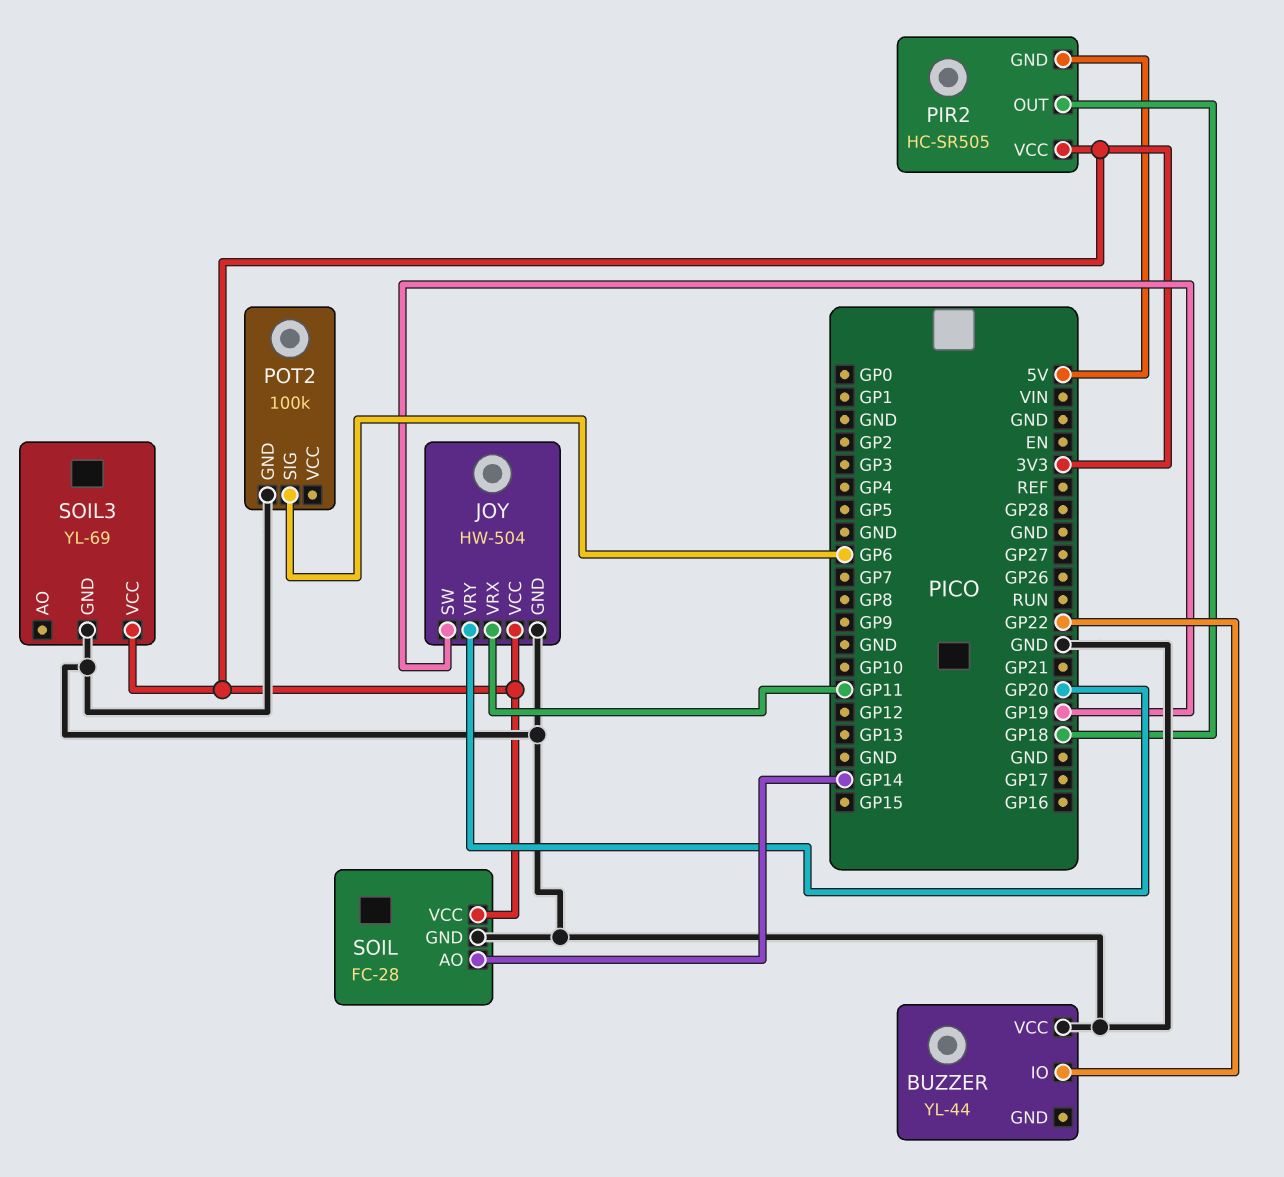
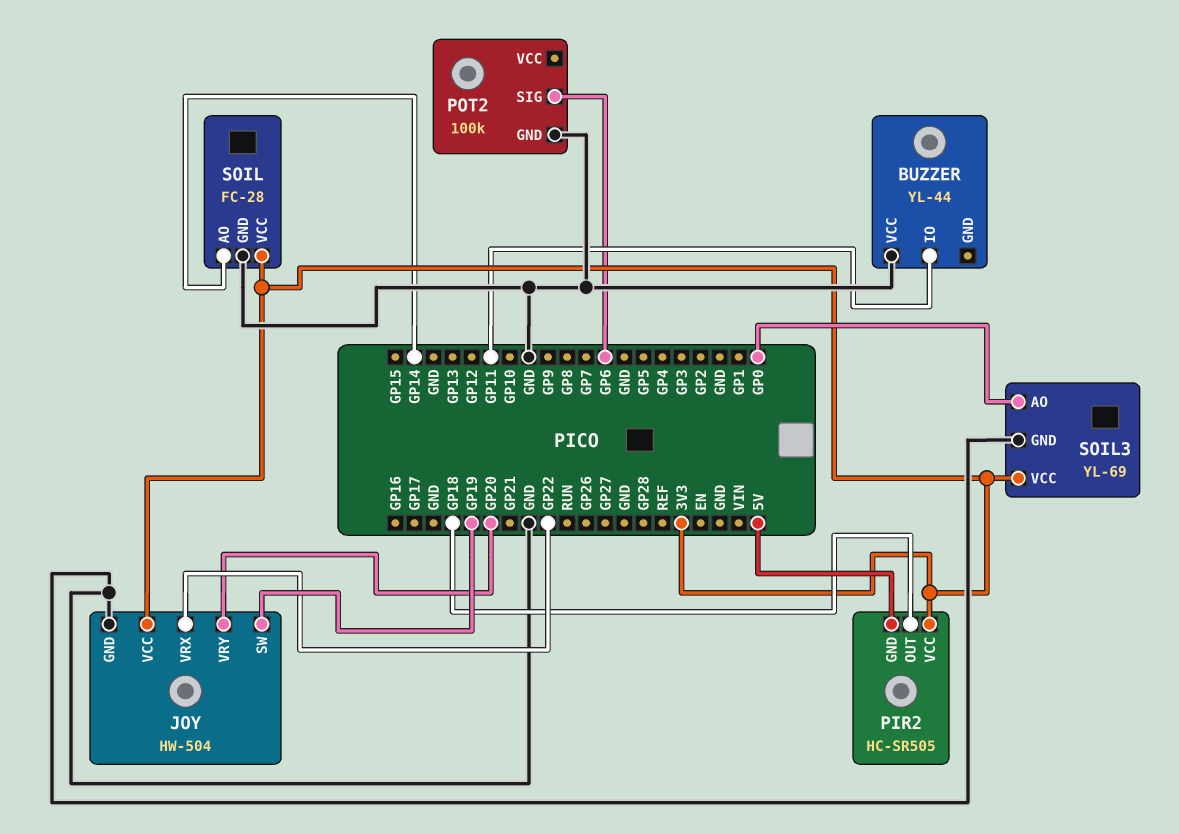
BUZZER pin IO: GP22 -> GP11
JOY pin VRX: GP11 -> GP22
SOIL3 pin AO: none -> GP0

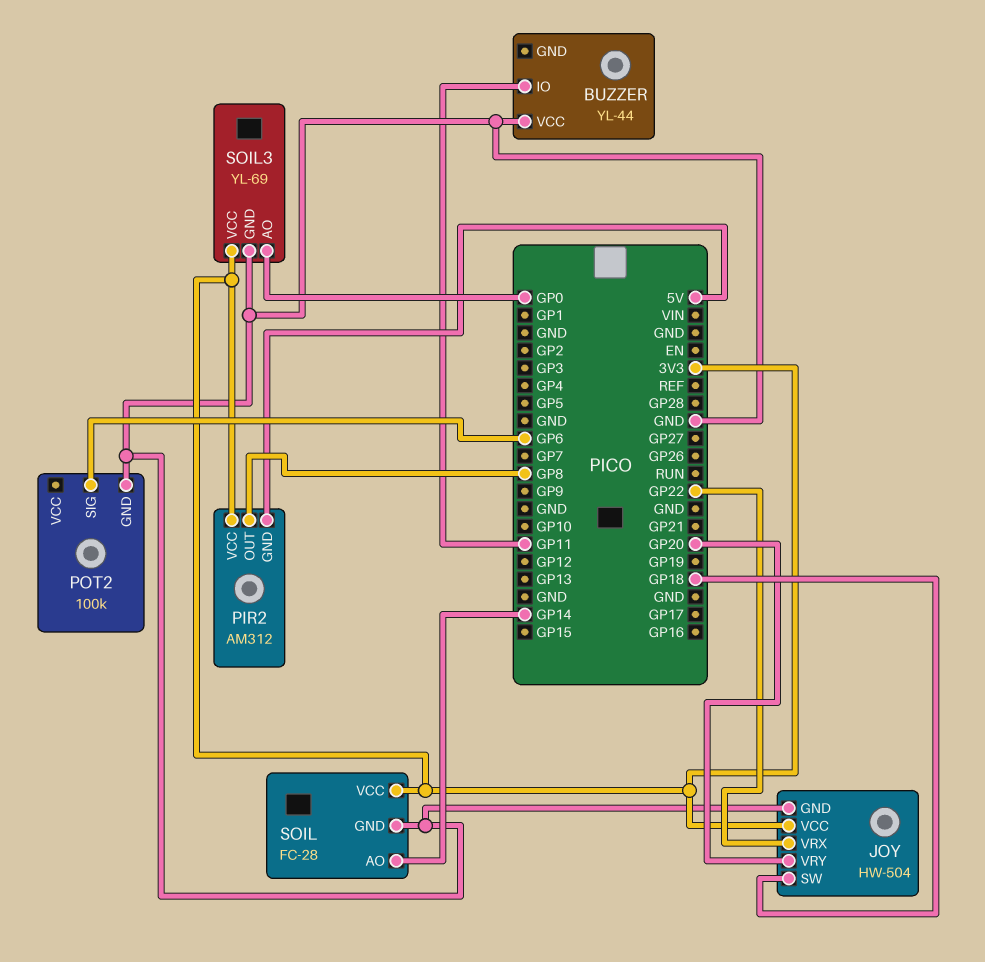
JOY pin SW: GP19 -> GP18
PIR2: HC-SR505 -> AM312
PIR2 pin OUT: GP18 -> GP8

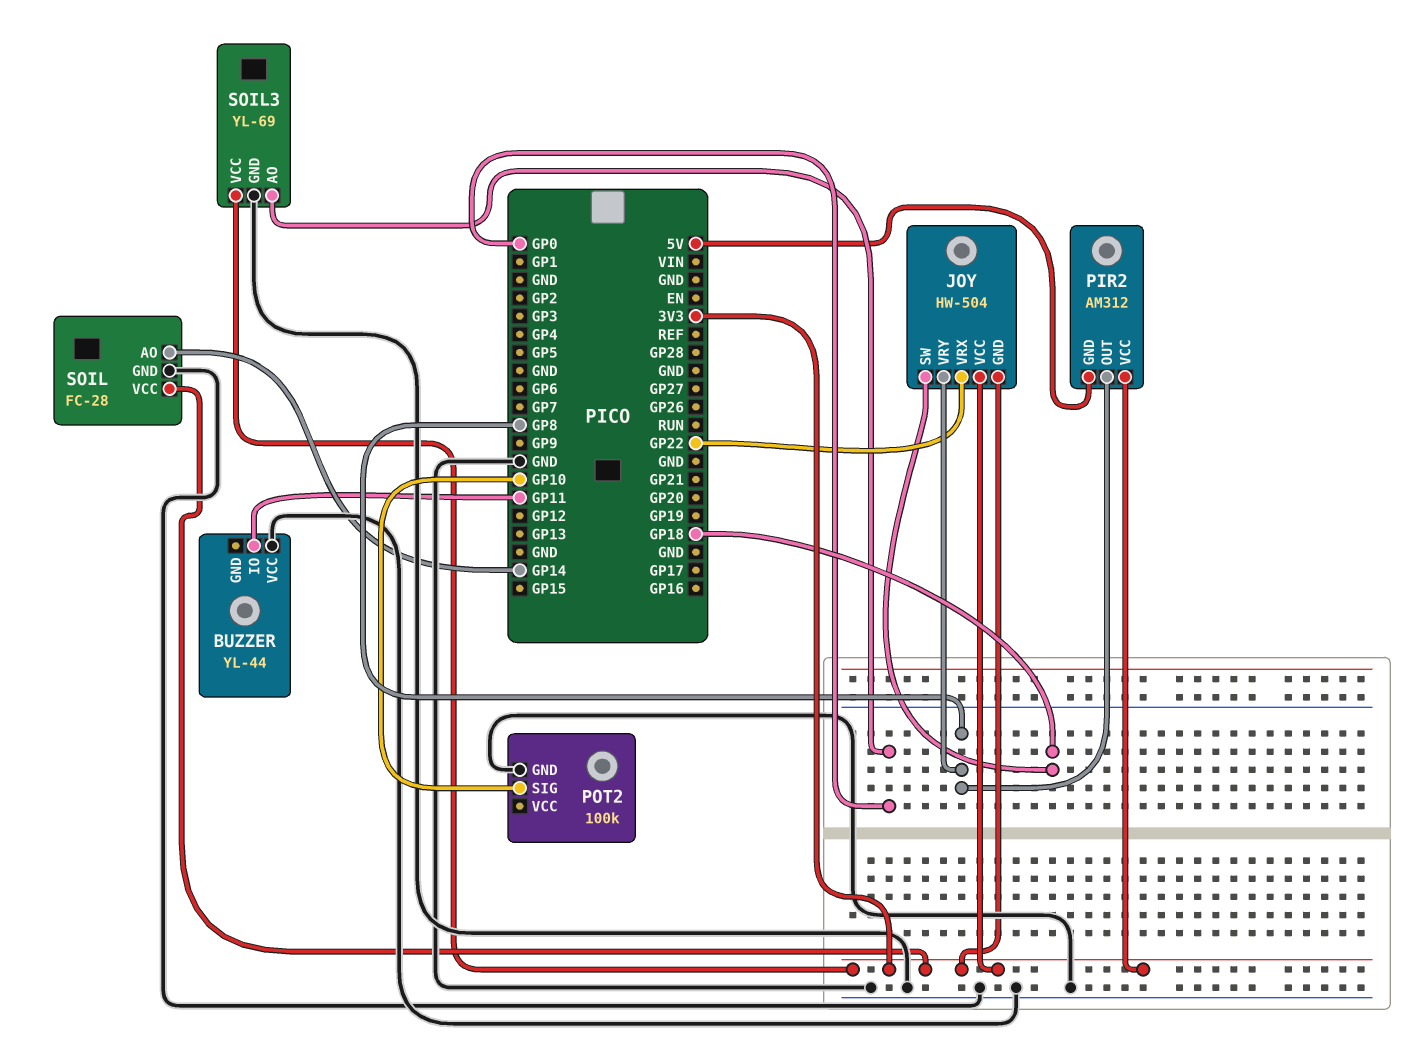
JOY pin GND: GND -> 3V3
JOY pin VRY: GP20 -> GP8
POT2 pin SIG: GP6 -> GP10

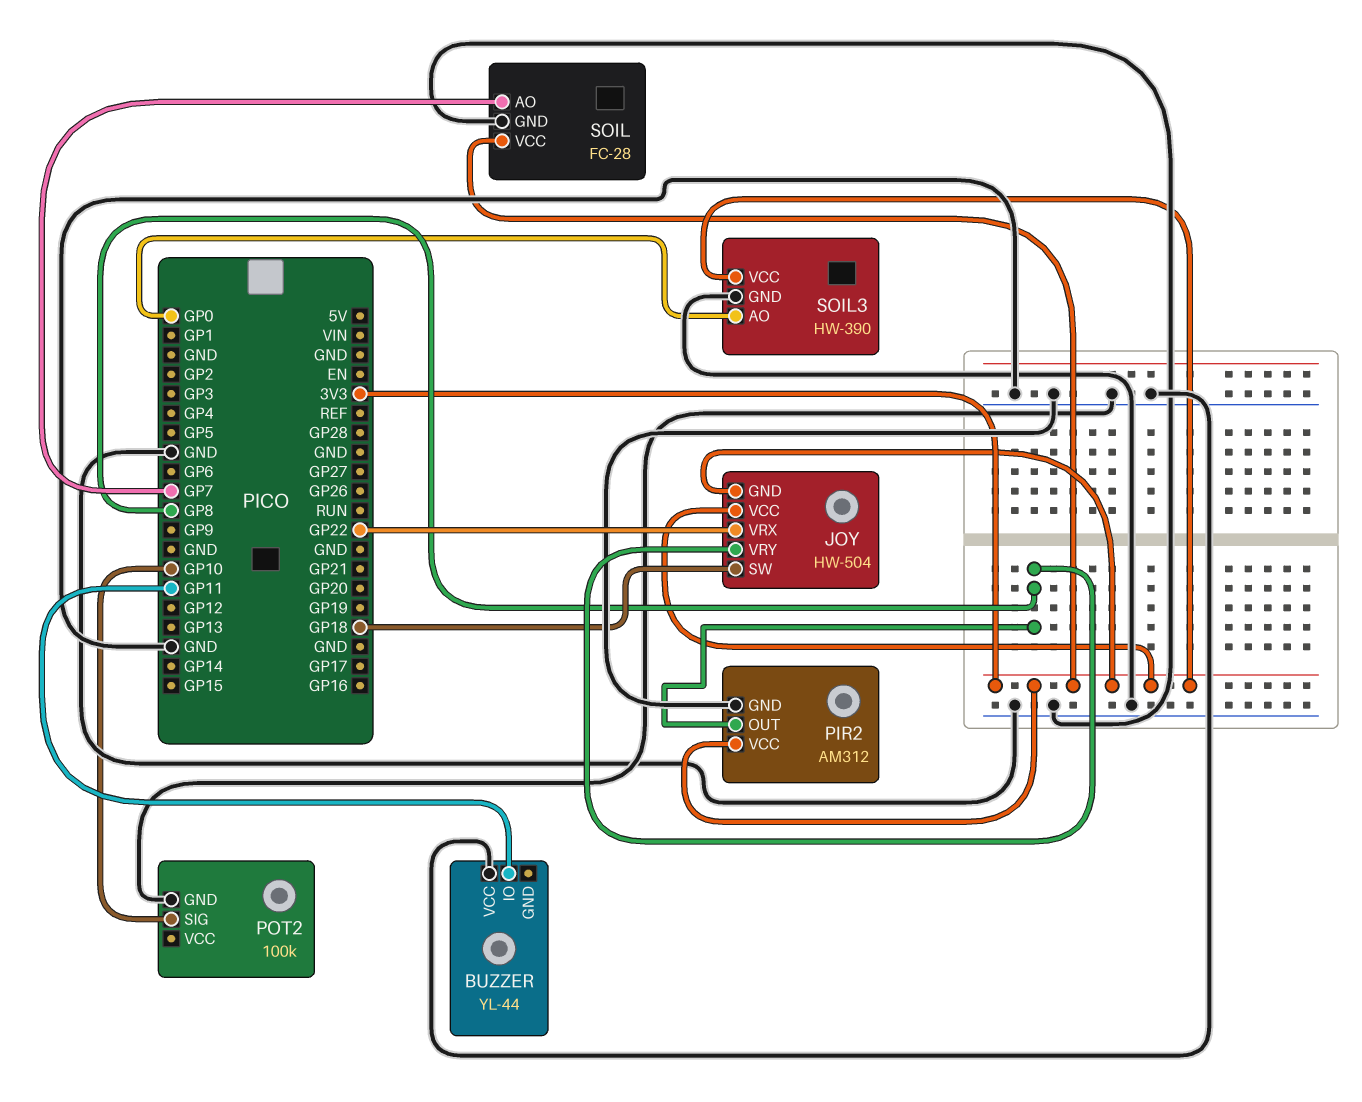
PIR2 pin GND: 5V -> GND
SOIL pin AO: GP14 -> GP7
SOIL3: YL-69 -> HW-390

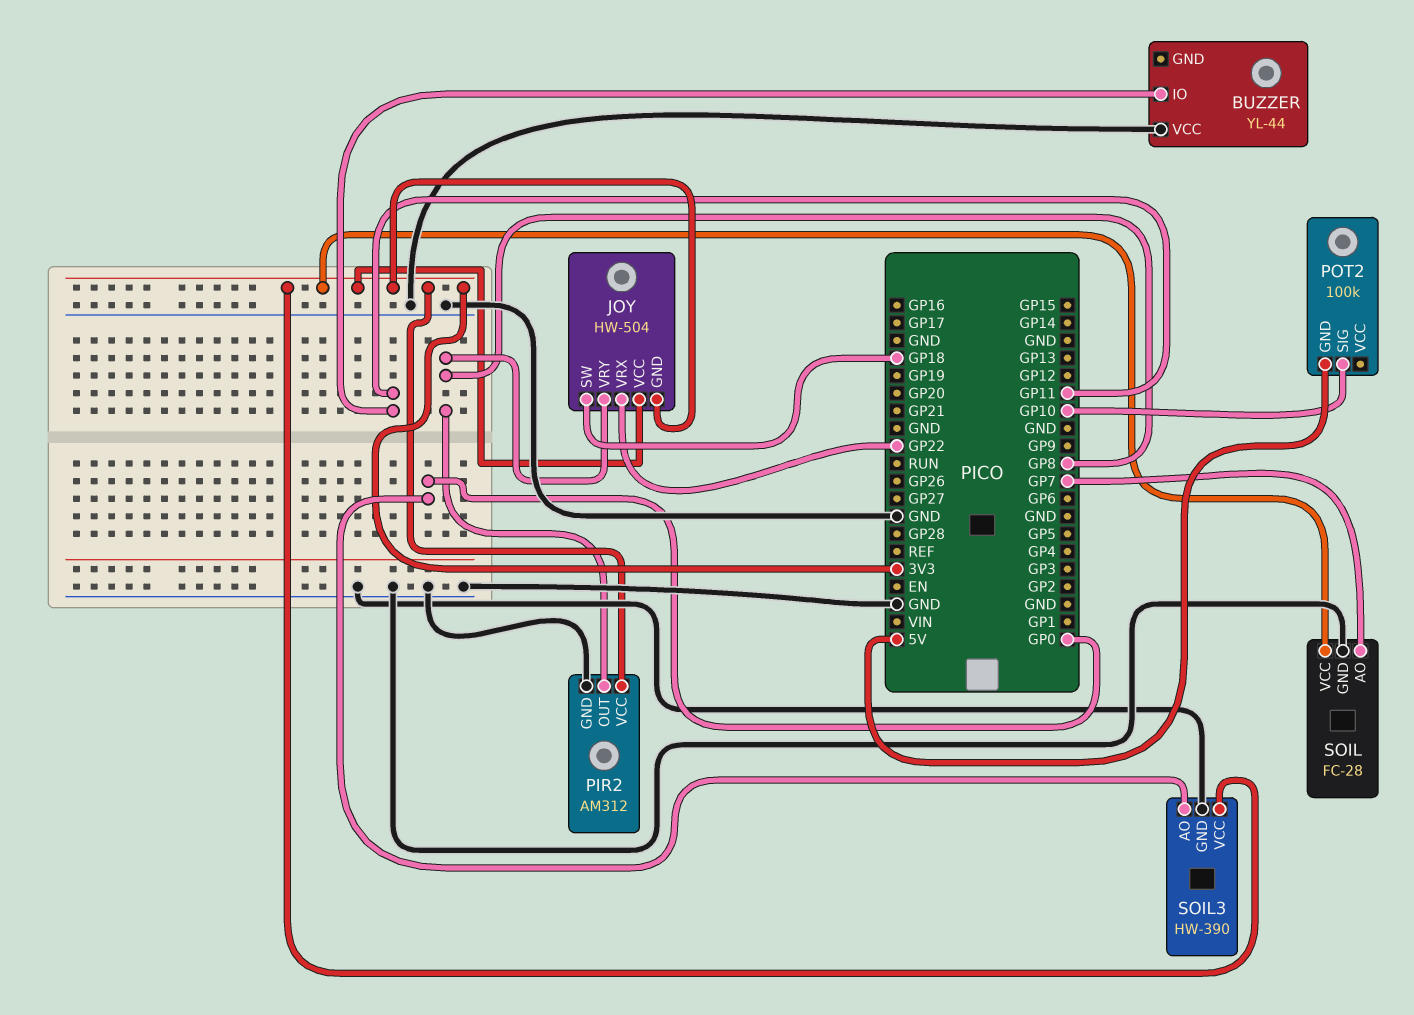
POT2 pin GND: GND -> 5V

